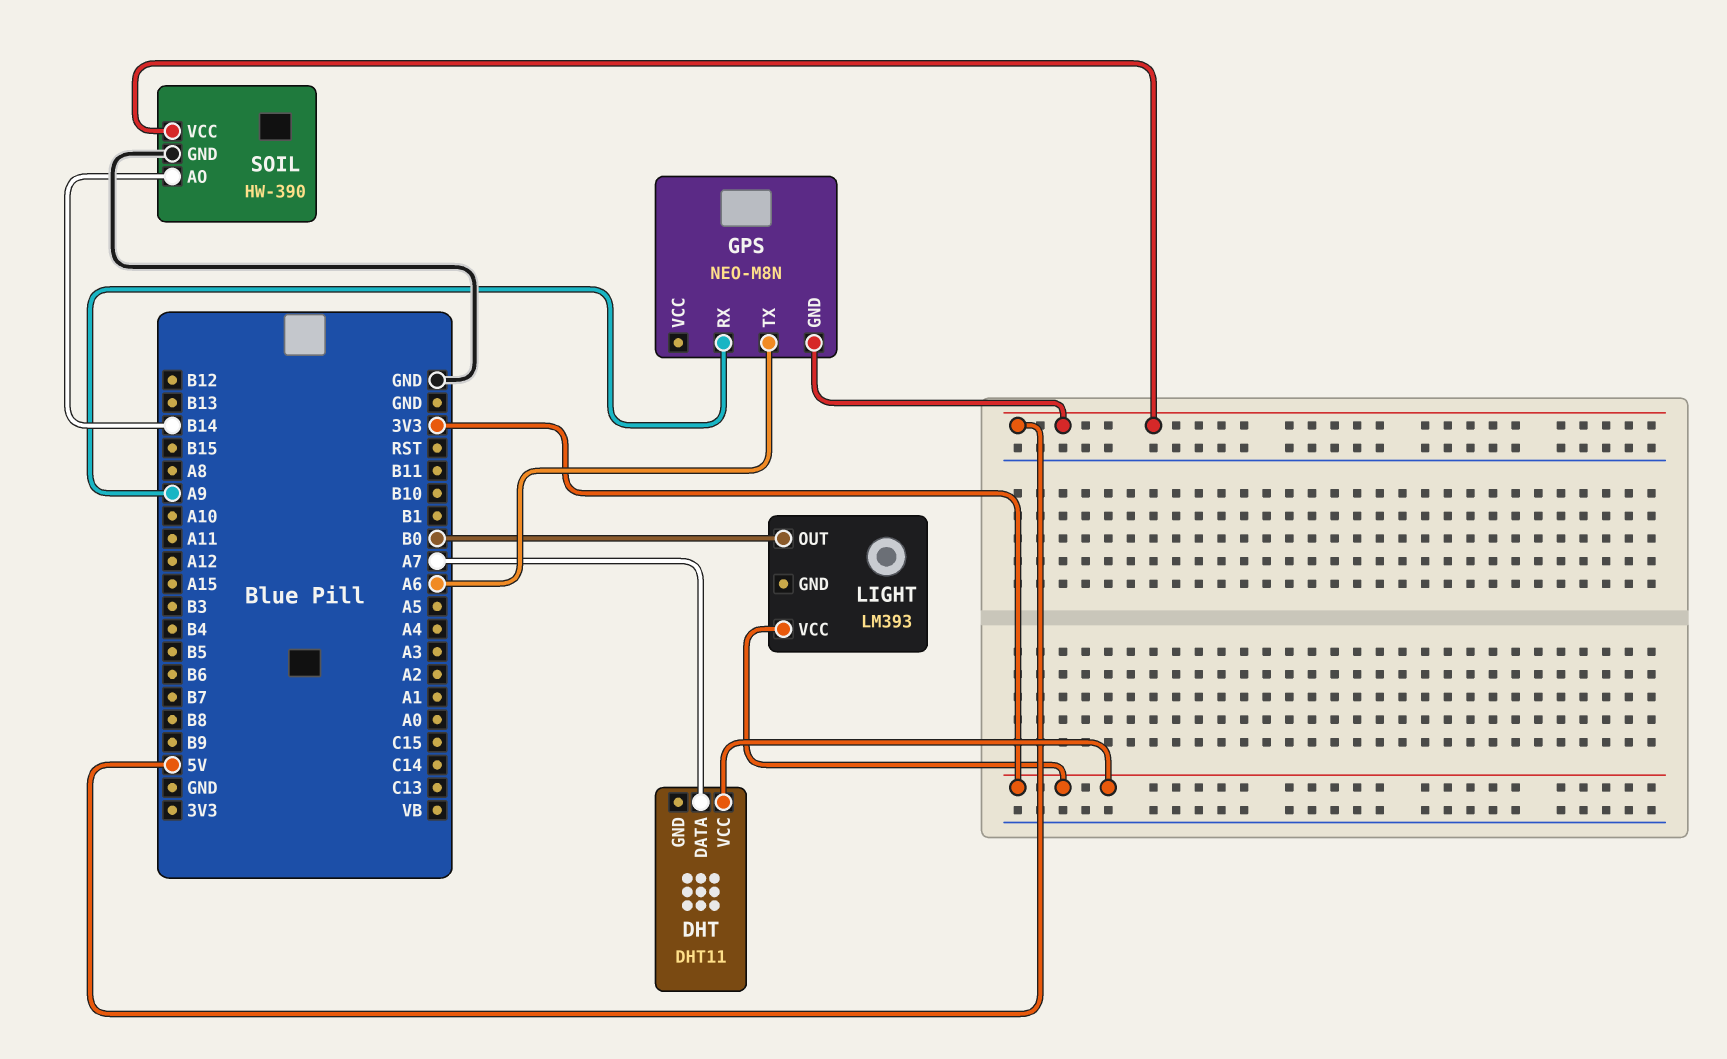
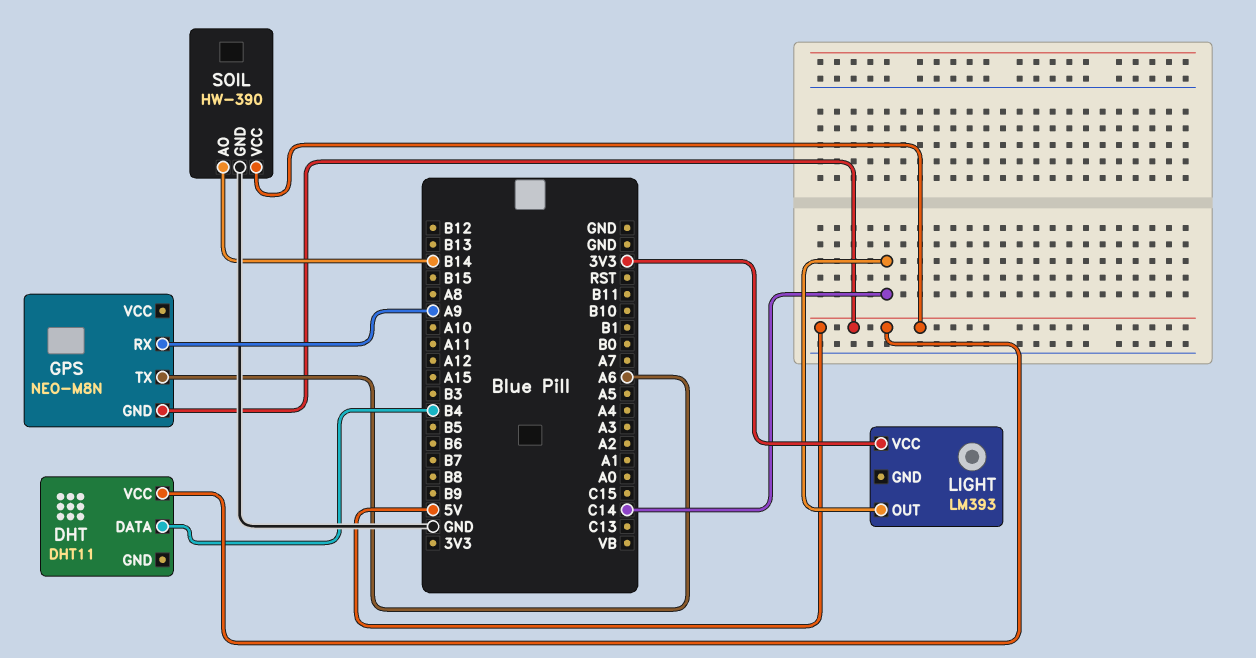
DHT pin DATA: A7 -> B4
DHT pin VCC: 3V3 -> 5V
LIGHT pin OUT: B0 -> C14

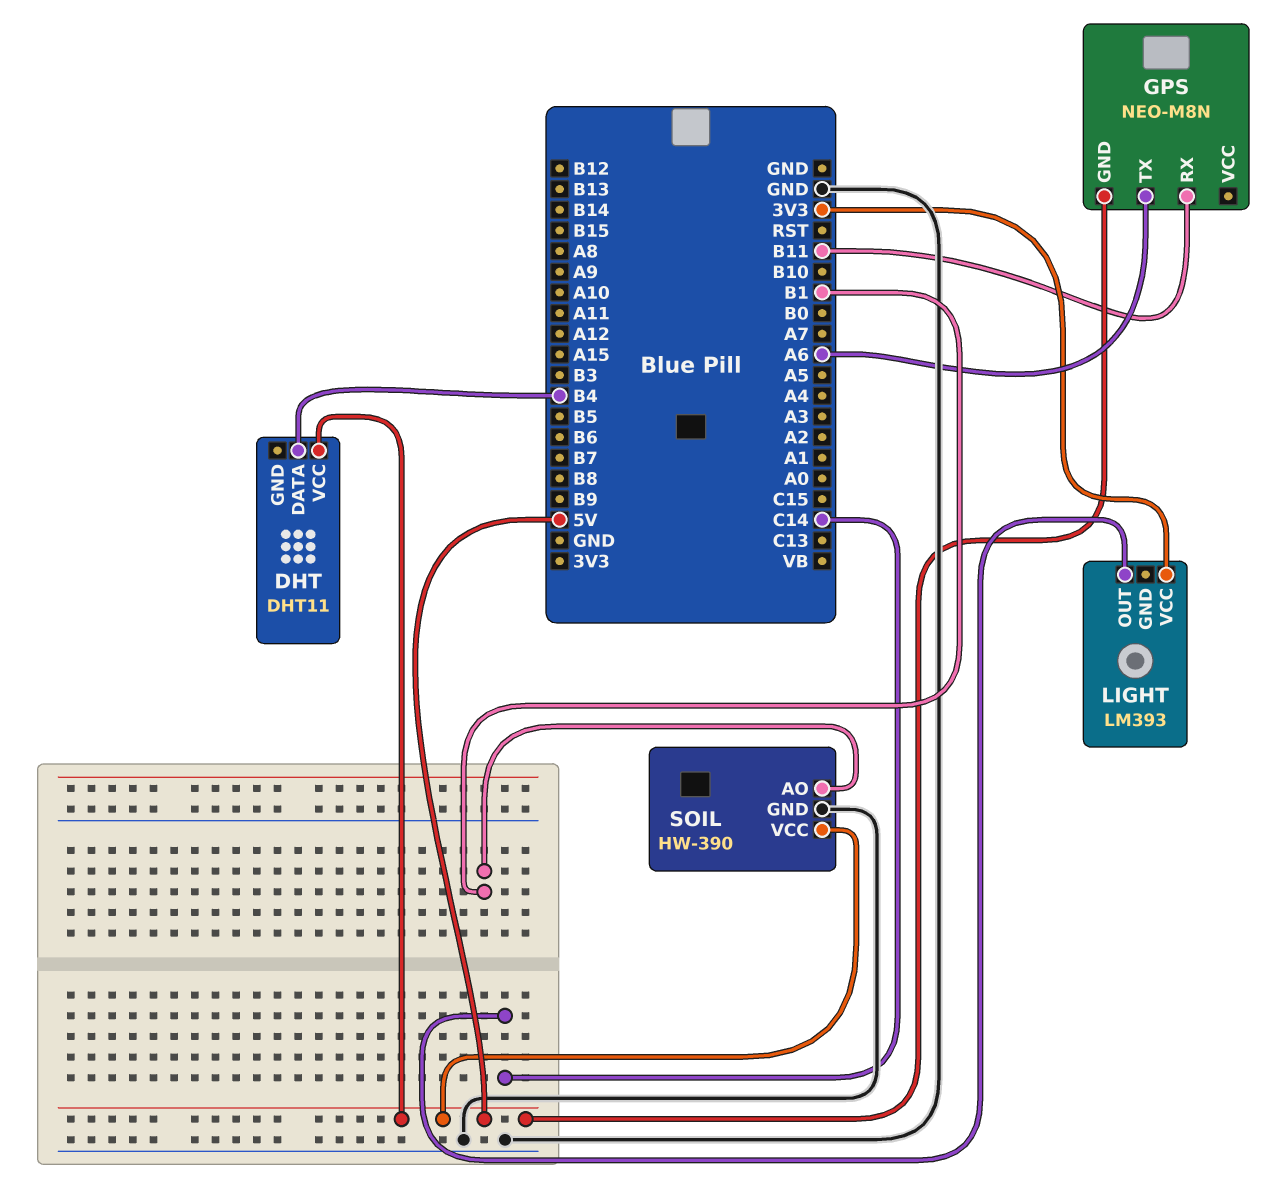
GPS pin RX: A9 -> B11
SOIL pin AO: B14 -> B1

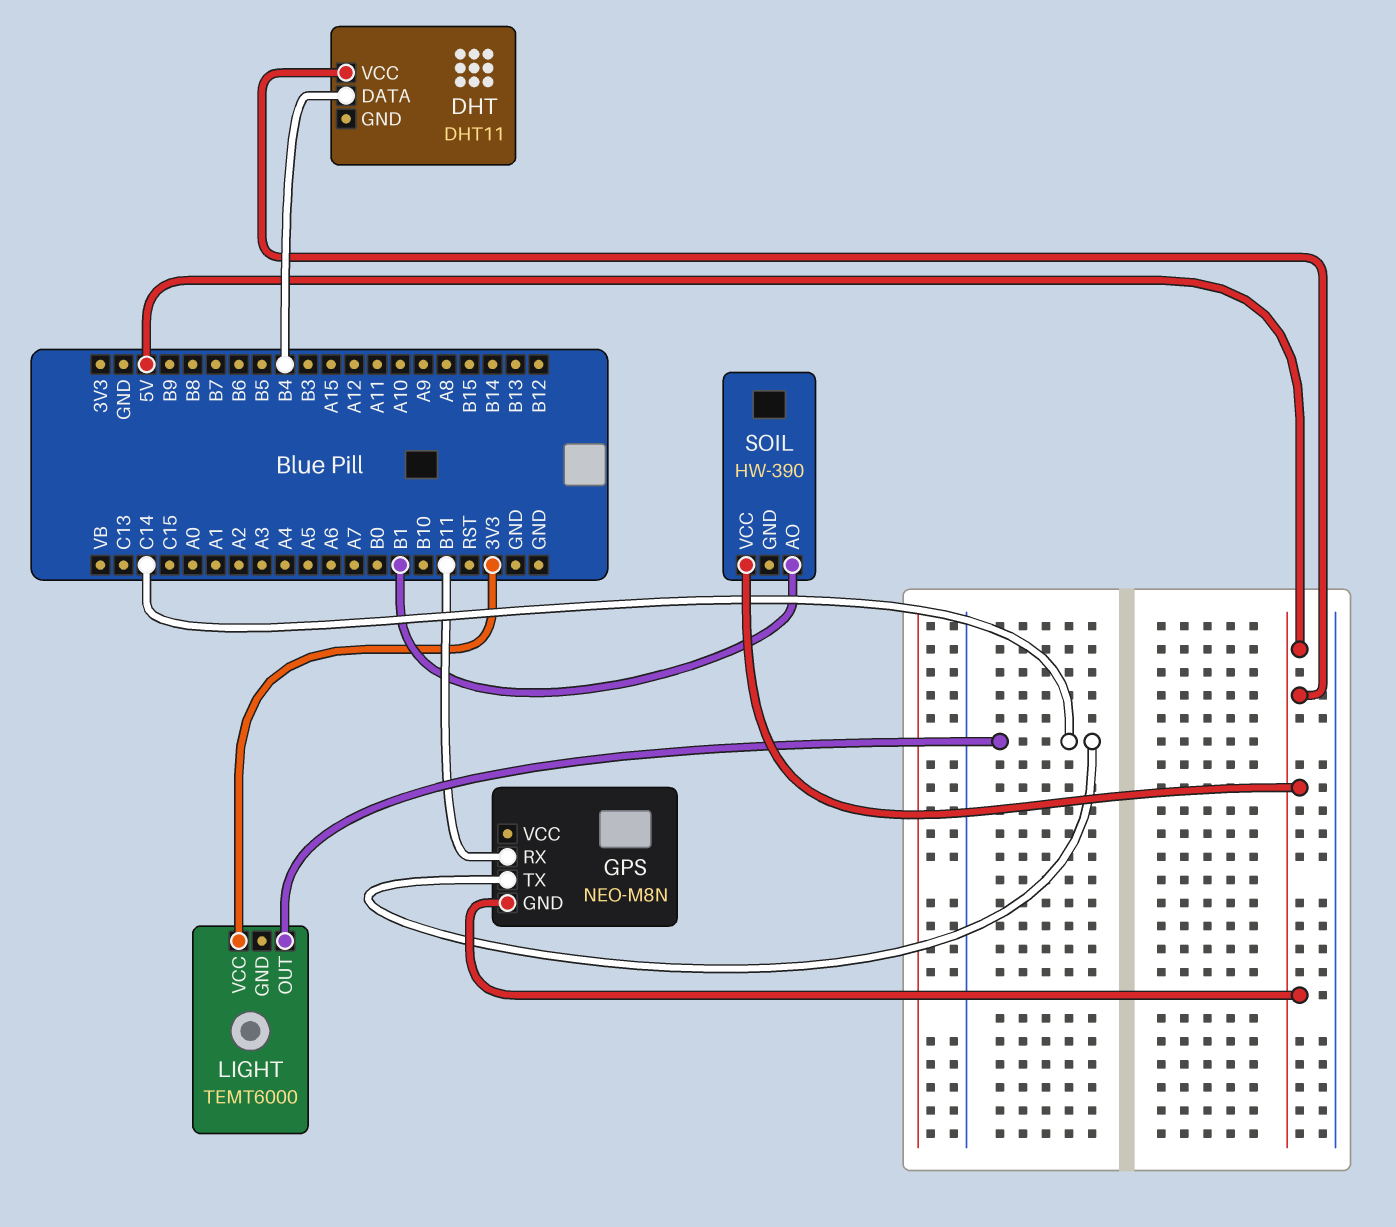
GPS pin TX: A6 -> C14
LIGHT: LM393 -> TEMT6000
SOIL pin GND: GND -> none

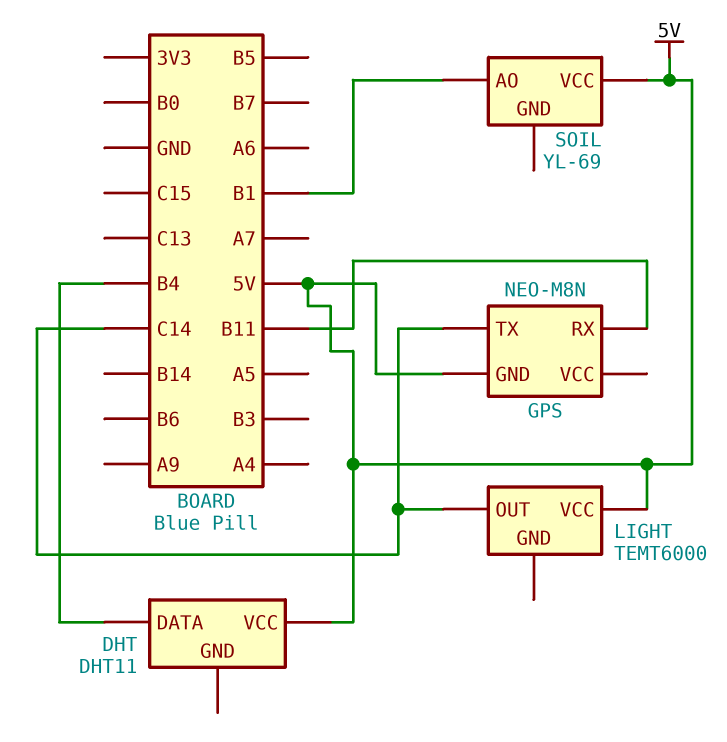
LIGHT pin VCC: 3V3 -> 5V
SOIL: HW-390 -> YL-69

